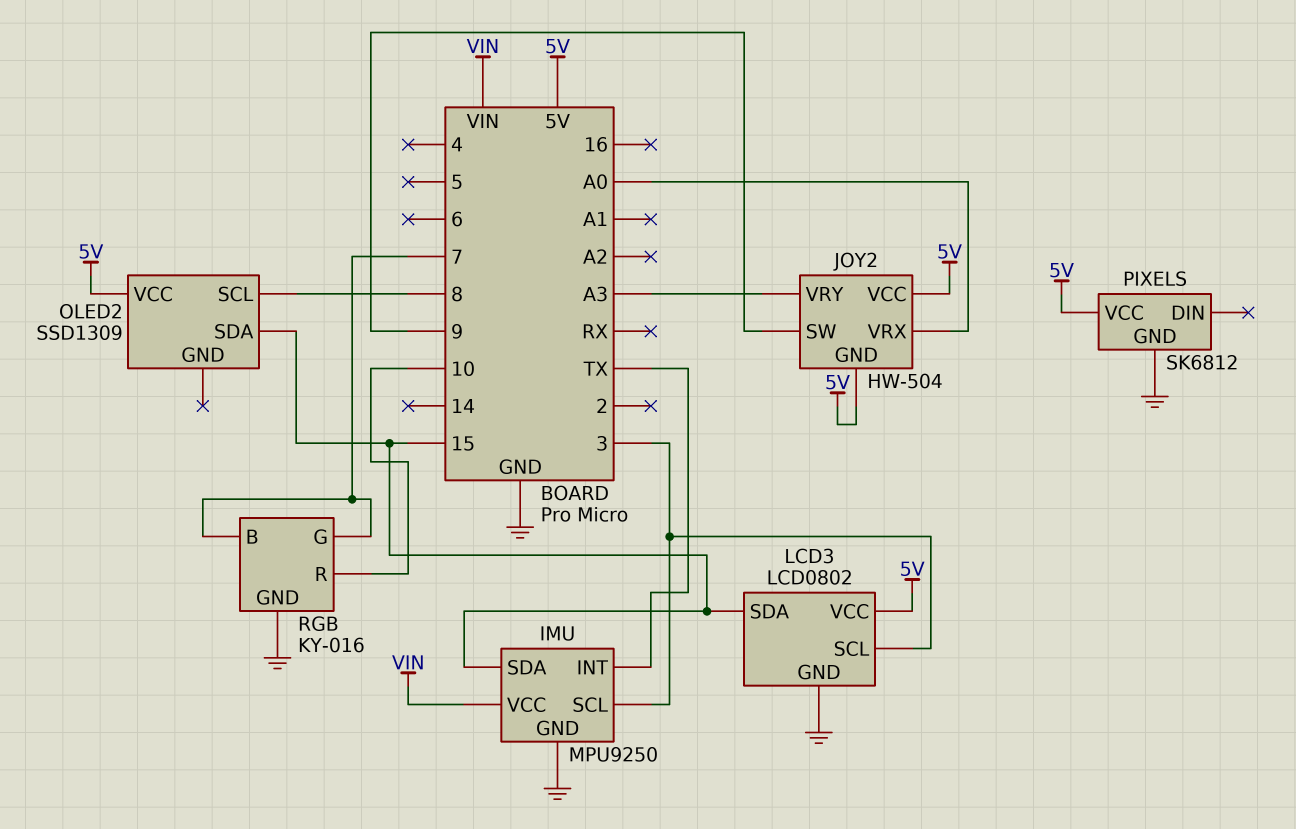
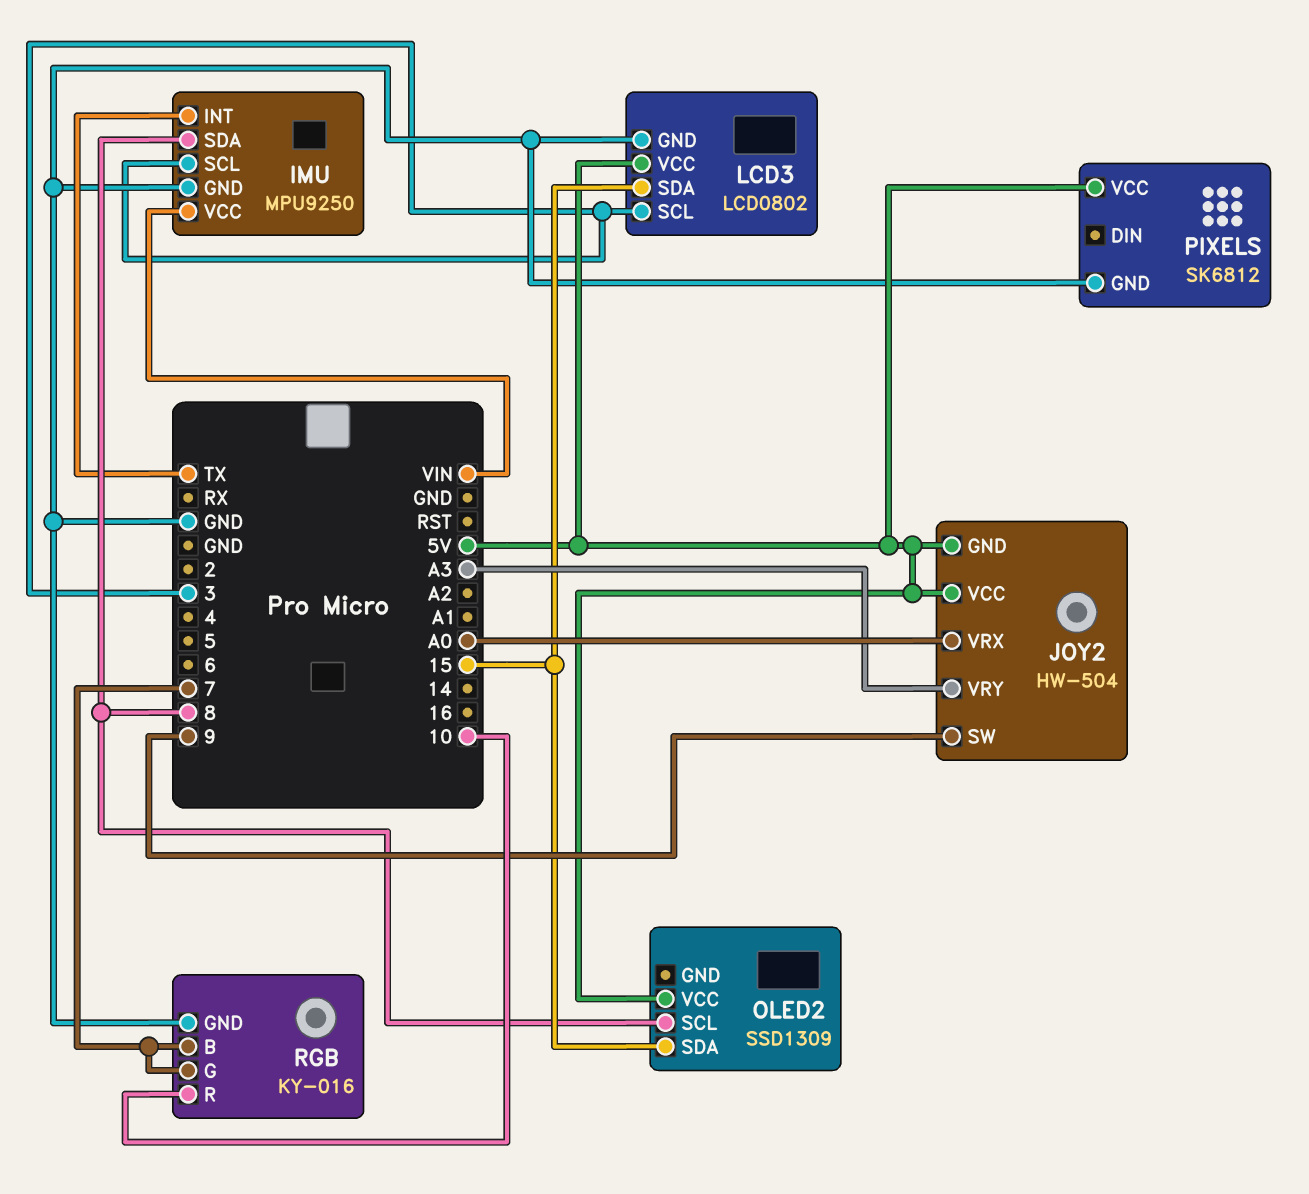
IMU pin SDA: 15 -> 8

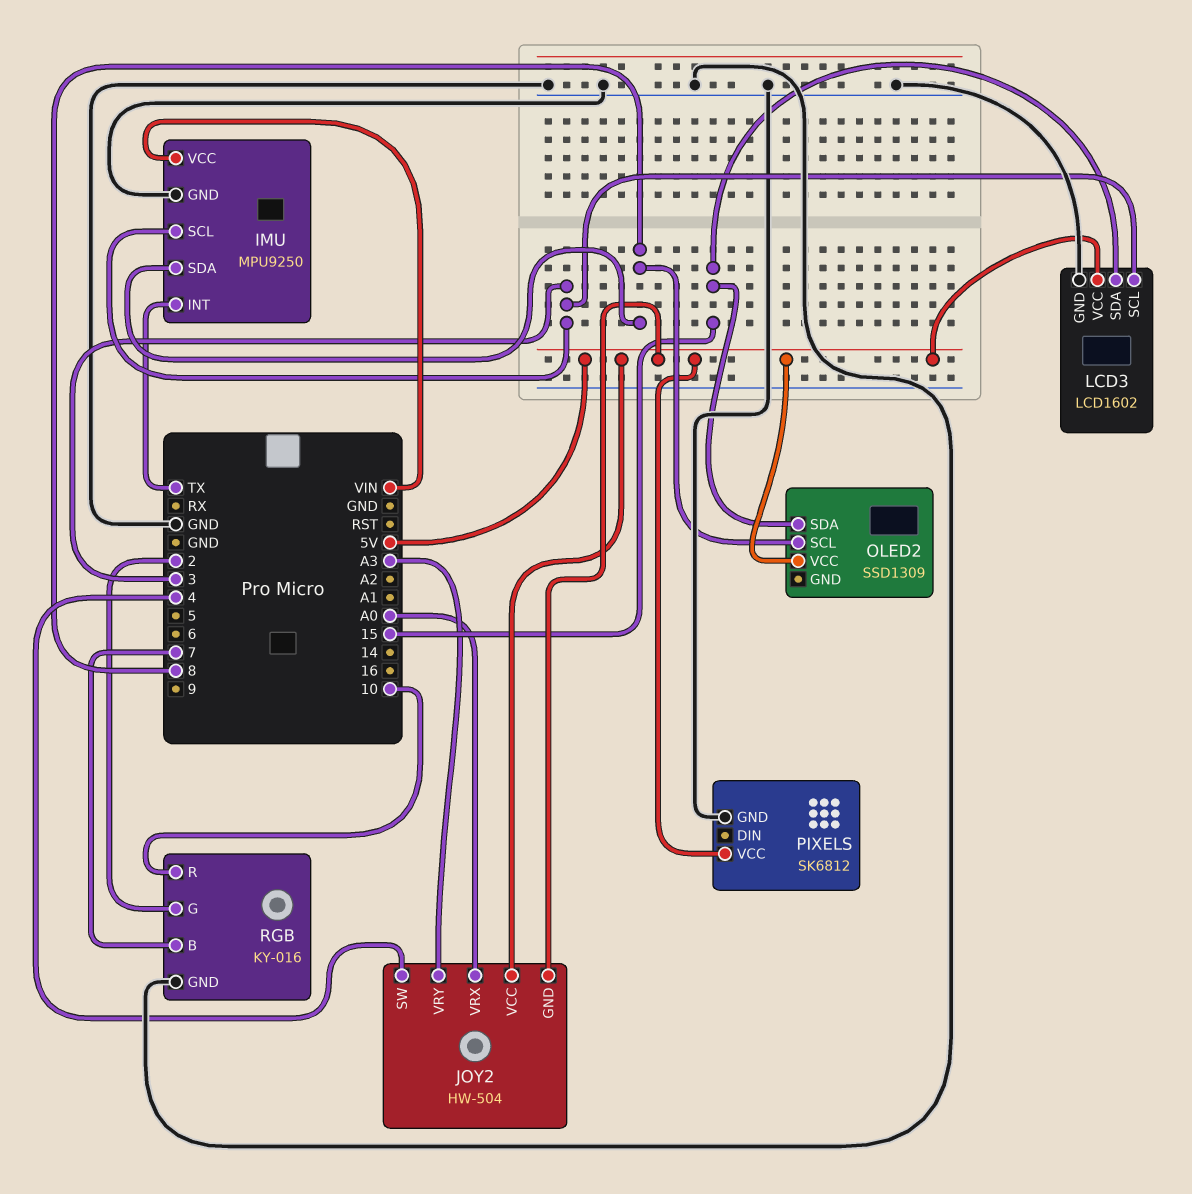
JOY2 pin SW: 9 -> 4
LCD3: LCD0802 -> LCD1602
RGB pin G: 7 -> 2

